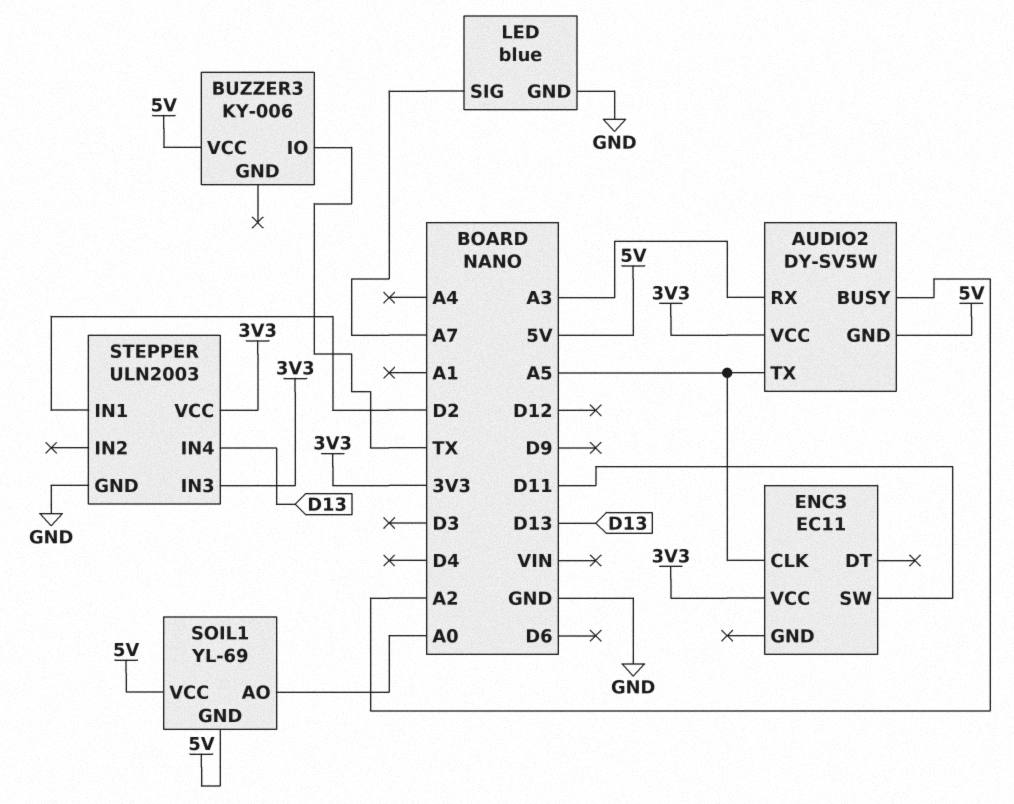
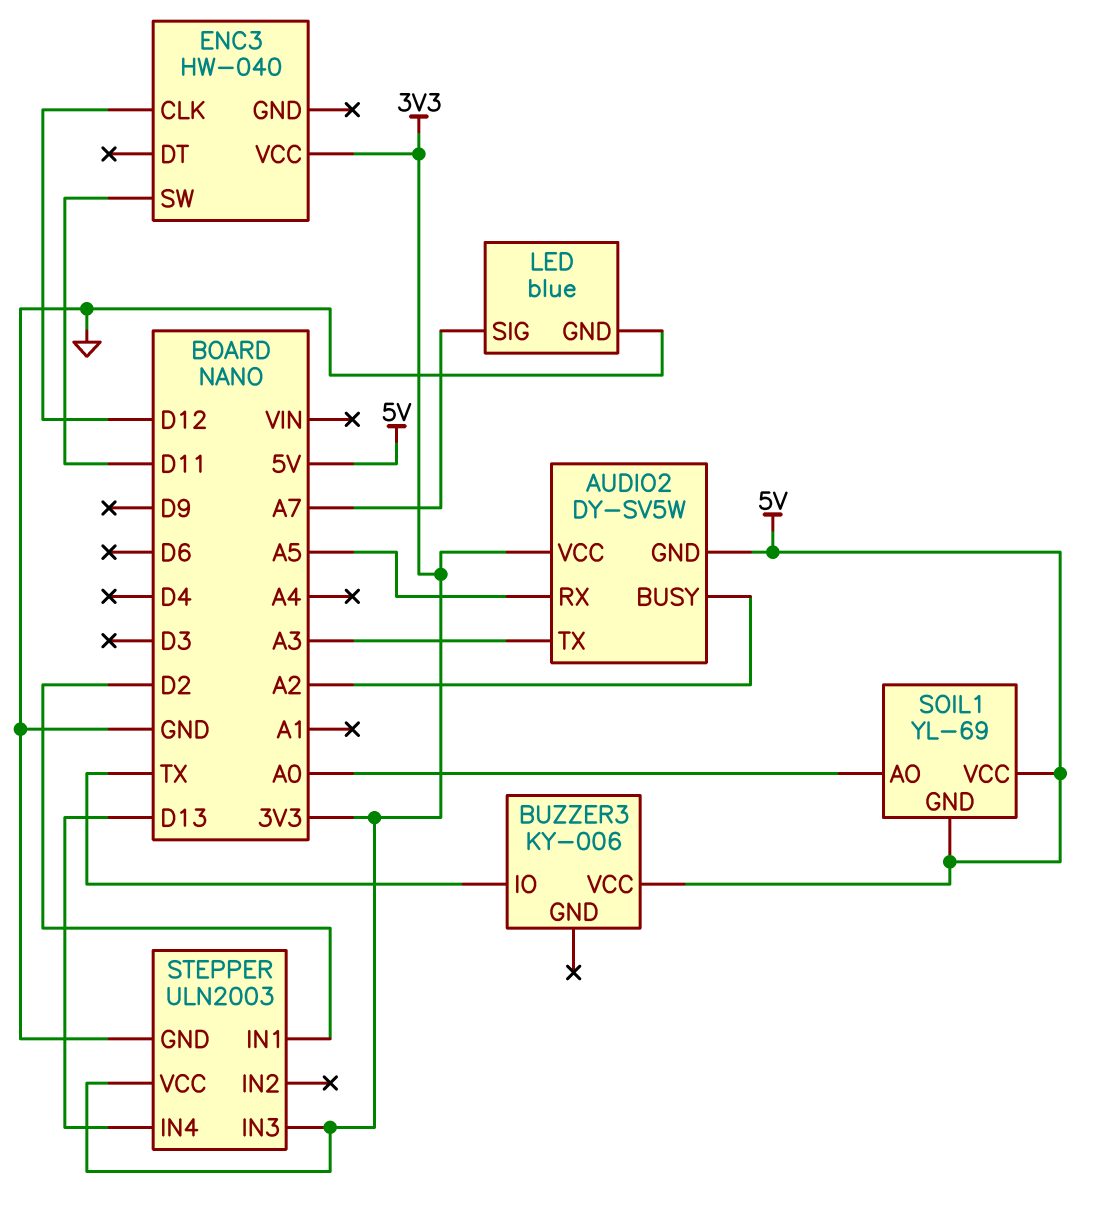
AUDIO2 pin RX: A3 -> A5
AUDIO2 pin TX: A5 -> A3
ENC3: EC11 -> HW-040
ENC3 pin CLK: A5 -> D12

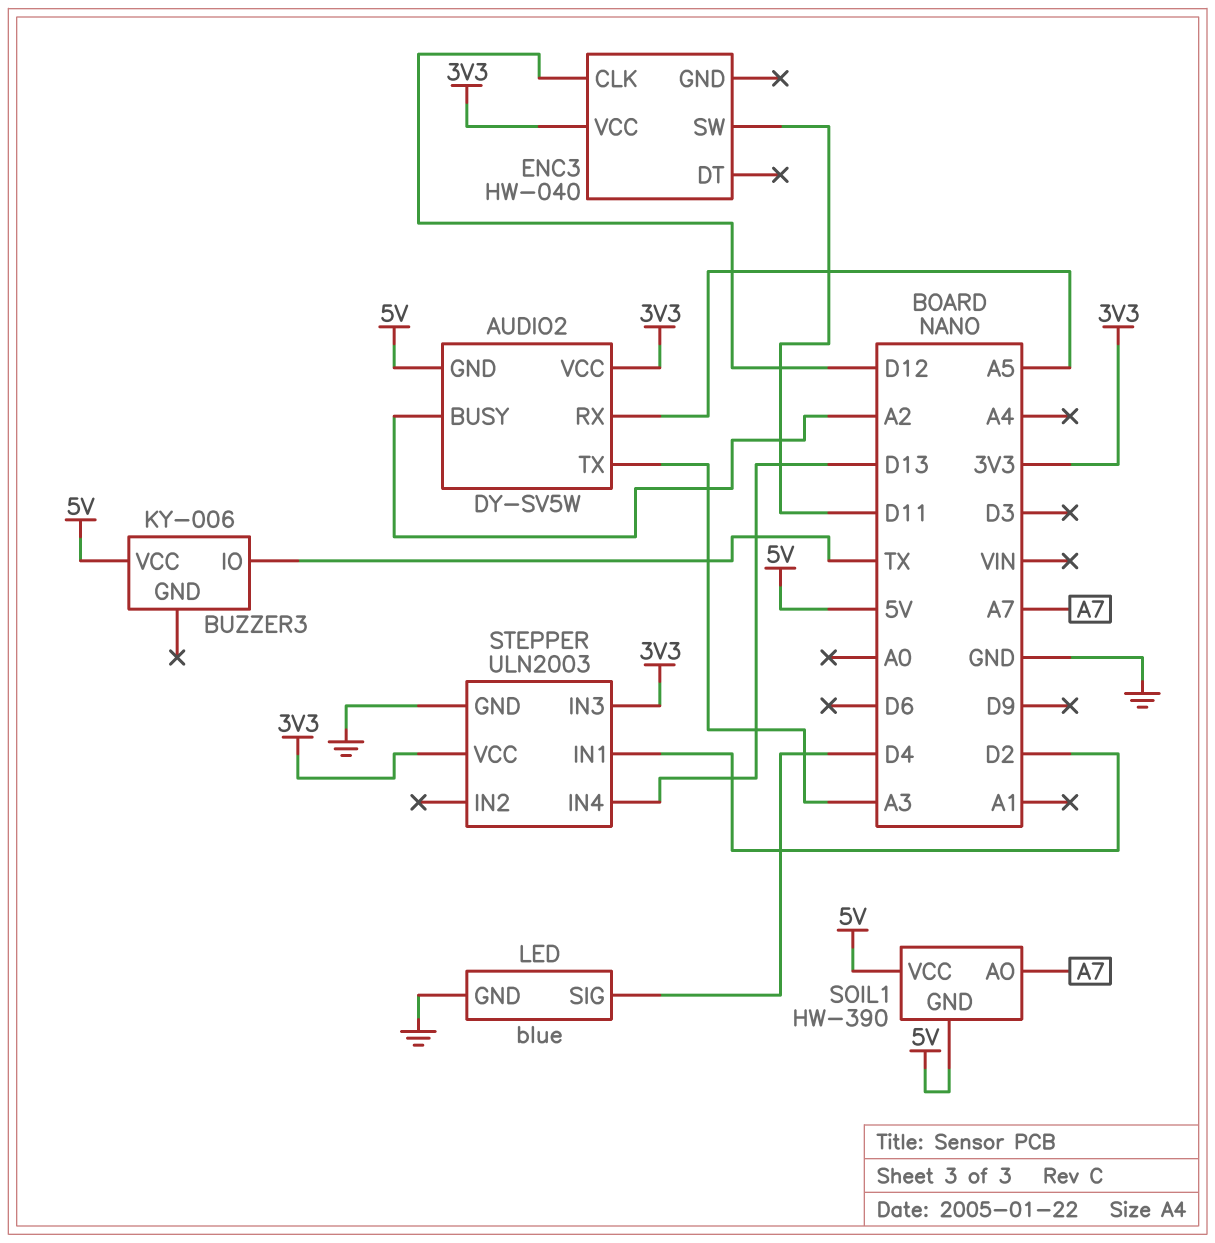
LED pin SIG: A7 -> D4
SOIL1: YL-69 -> HW-390
SOIL1 pin AO: A0 -> A7

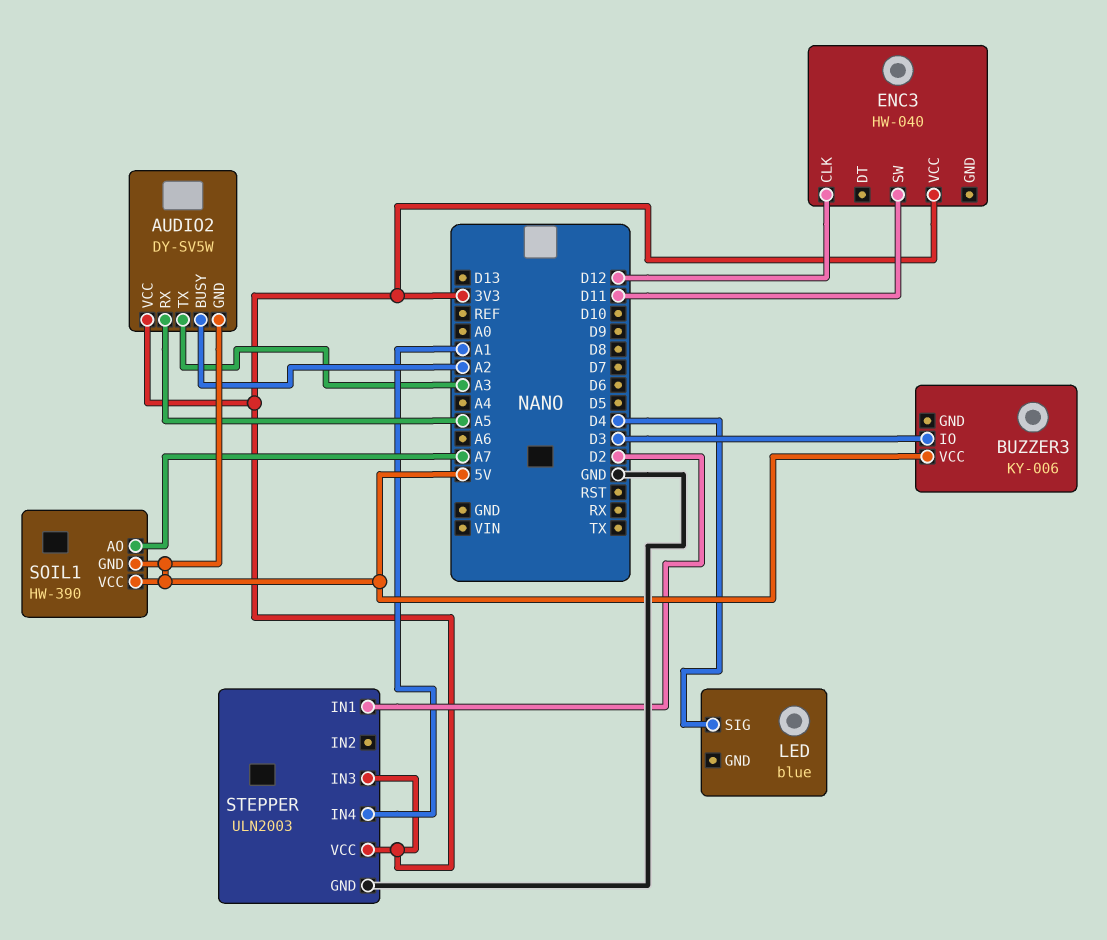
BUZZER3 pin IO: TX -> D3
LED pin GND: GND -> none
STEPPER pin IN4: D13 -> A1

